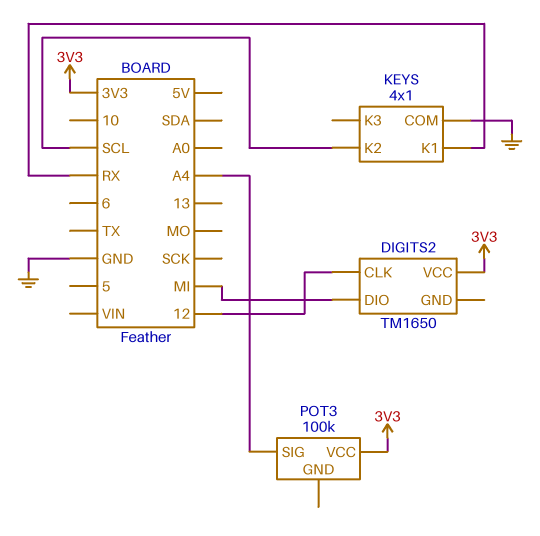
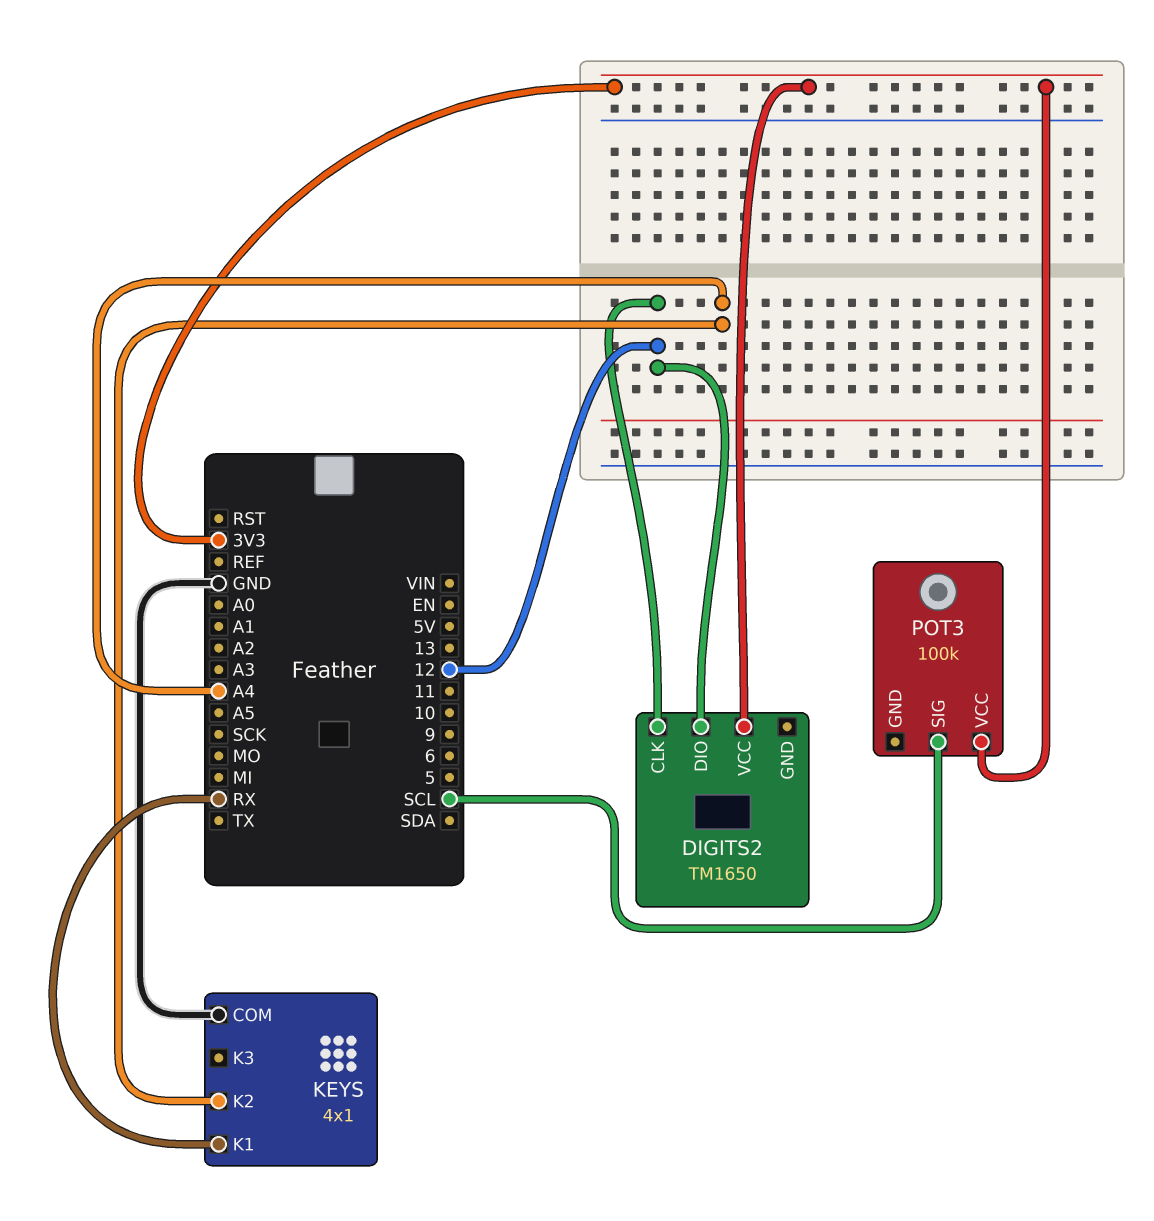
DIGITS2 pin DIO: MI -> 12
KEYS pin K2: SCL -> A4
POT3 pin SIG: A4 -> SCL

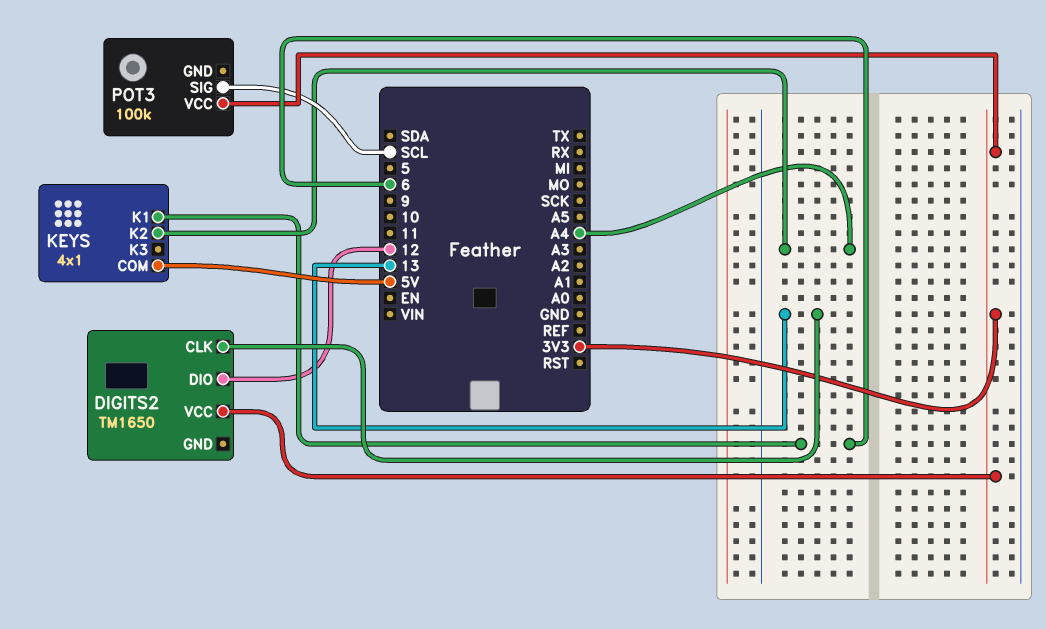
DIGITS2 pin CLK: 12 -> 13
KEYS pin COM: GND -> 5V
KEYS pin K1: RX -> 6

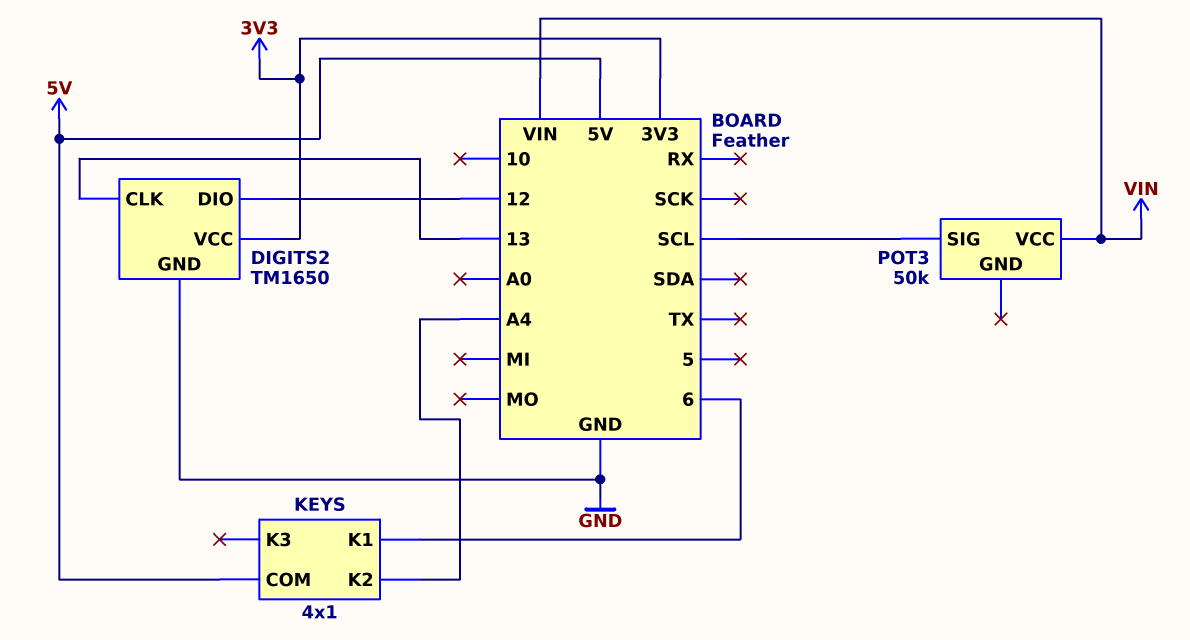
DIGITS2 pin GND: none -> GND
POT3: 100k -> 50k
POT3 pin VCC: 3V3 -> VIN

